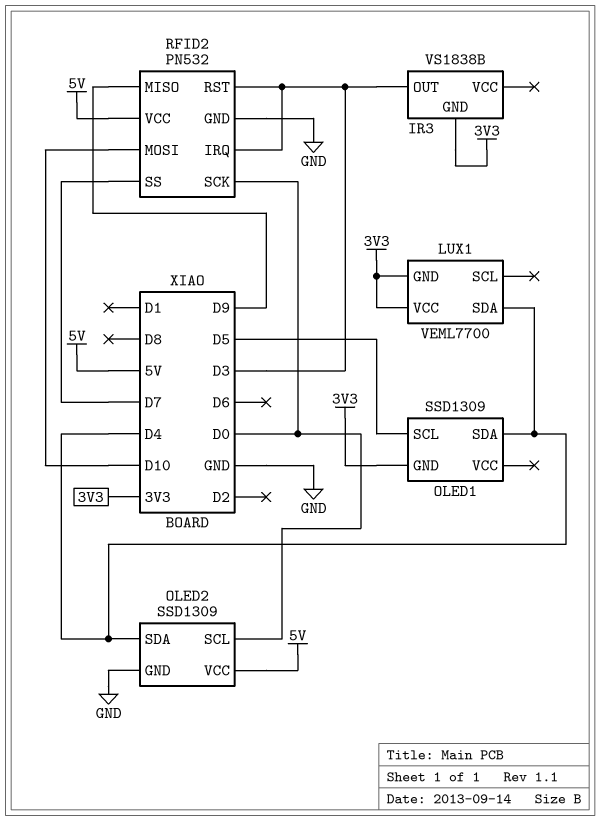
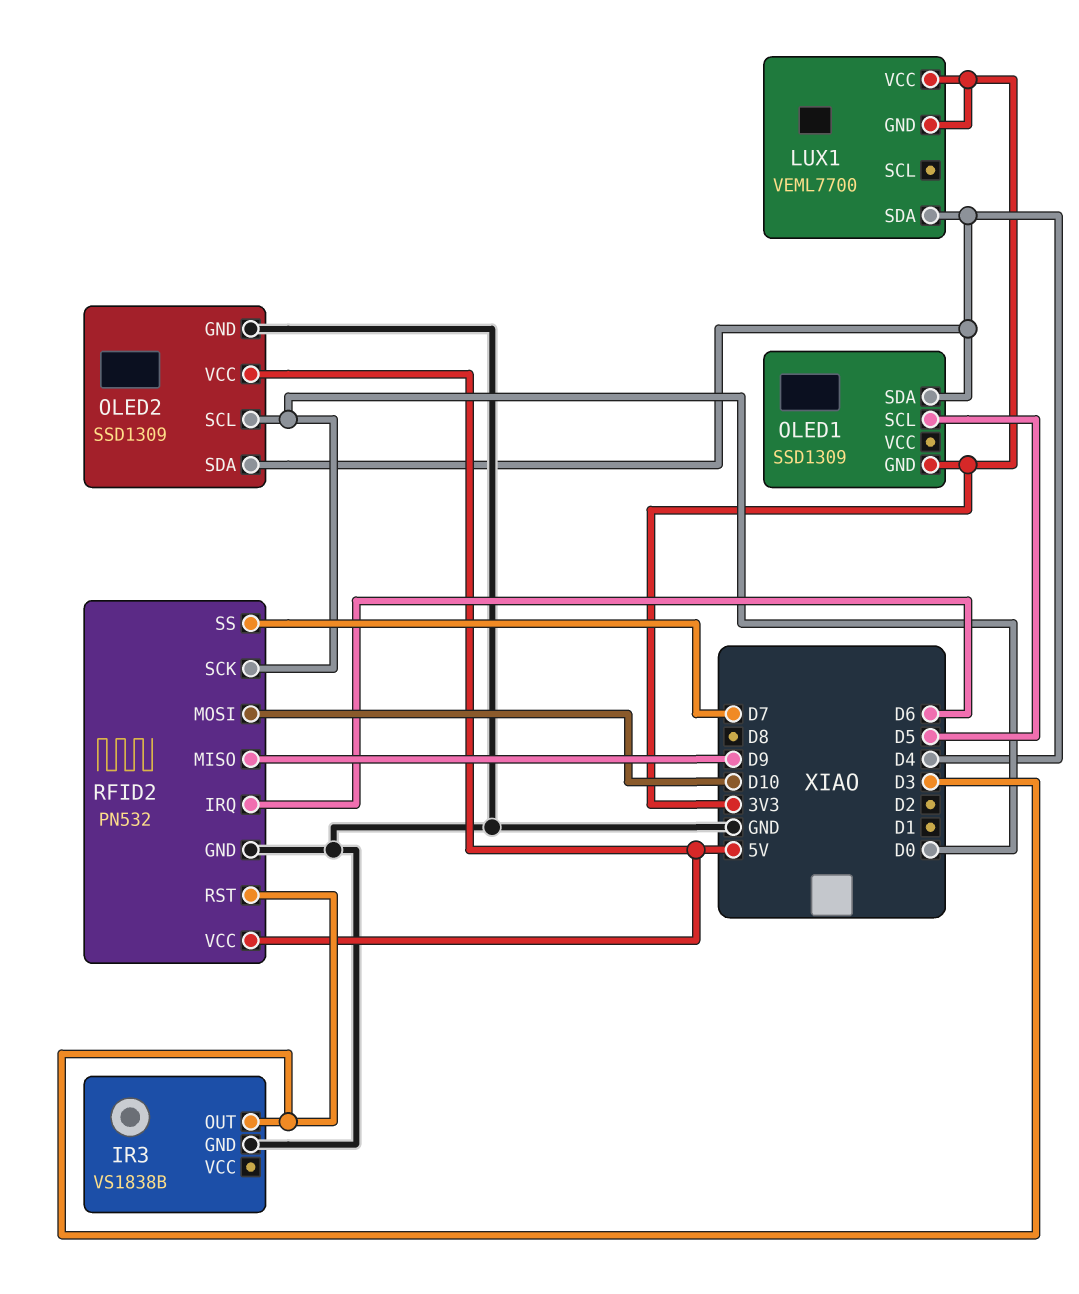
IR3 pin GND: 3V3 -> GND
RFID2 pin IRQ: D3 -> D6

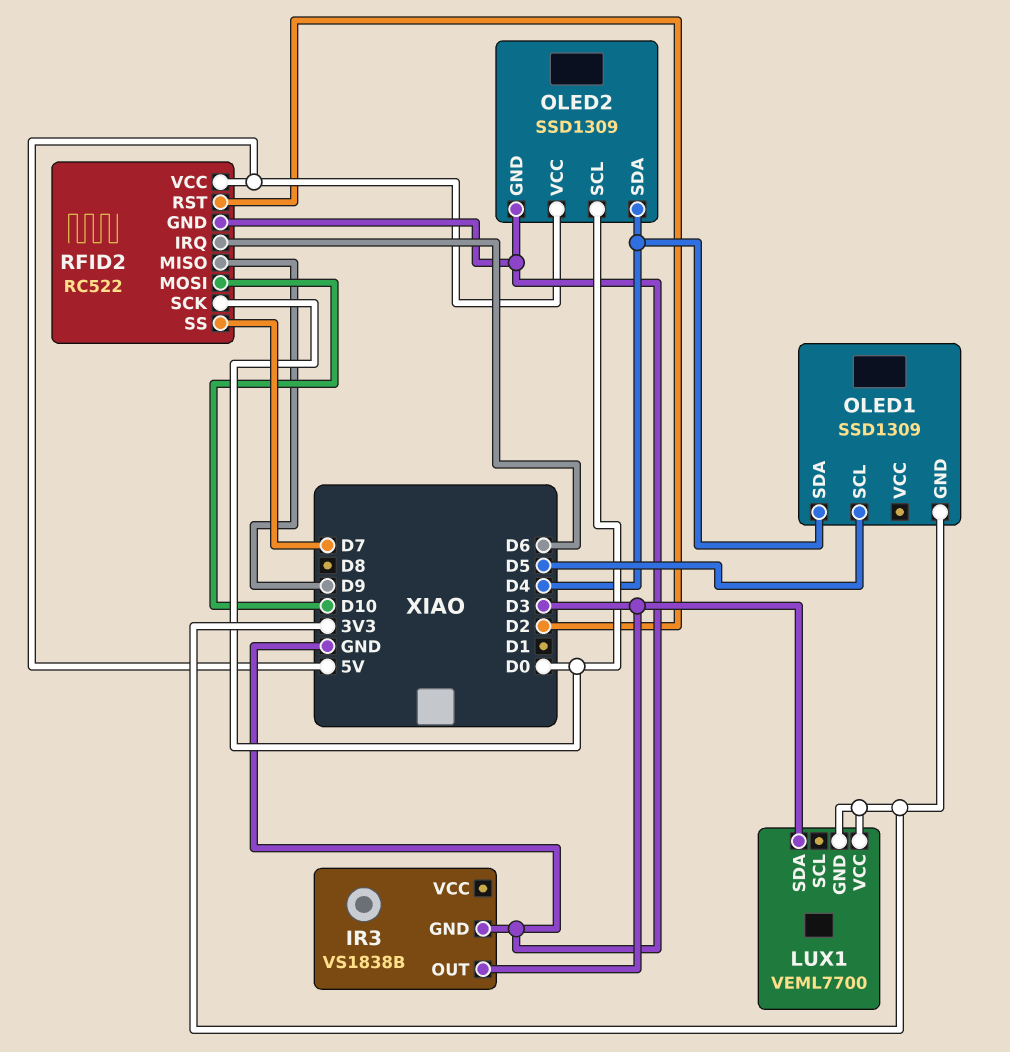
LUX1 pin SDA: D4 -> D3
RFID2: PN532 -> RC522
RFID2 pin RST: D3 -> D2

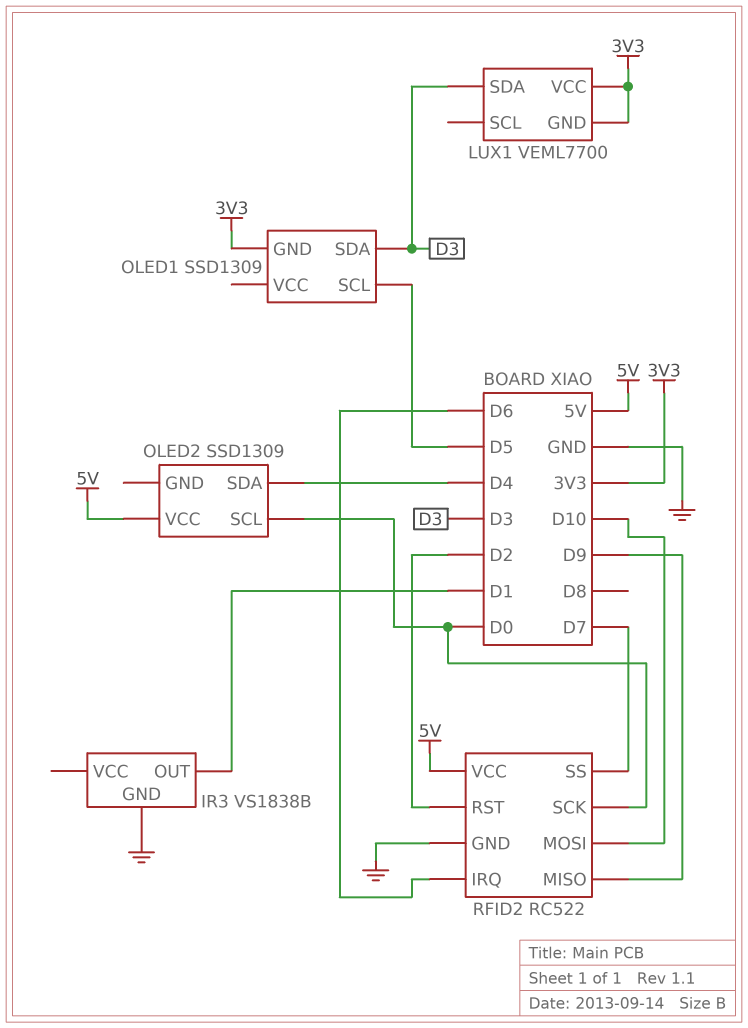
IR3 pin OUT: D3 -> D1
OLED1 pin SDA: D4 -> D3
OLED2 pin GND: GND -> none

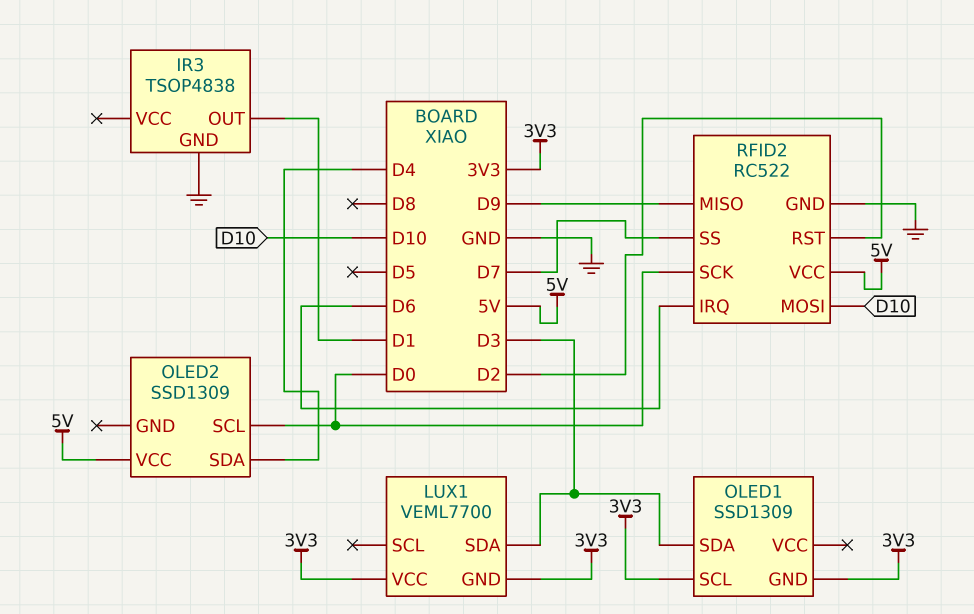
IR3: VS1838B -> TSOP4838
OLED1 pin SCL: D5 -> 3V3

